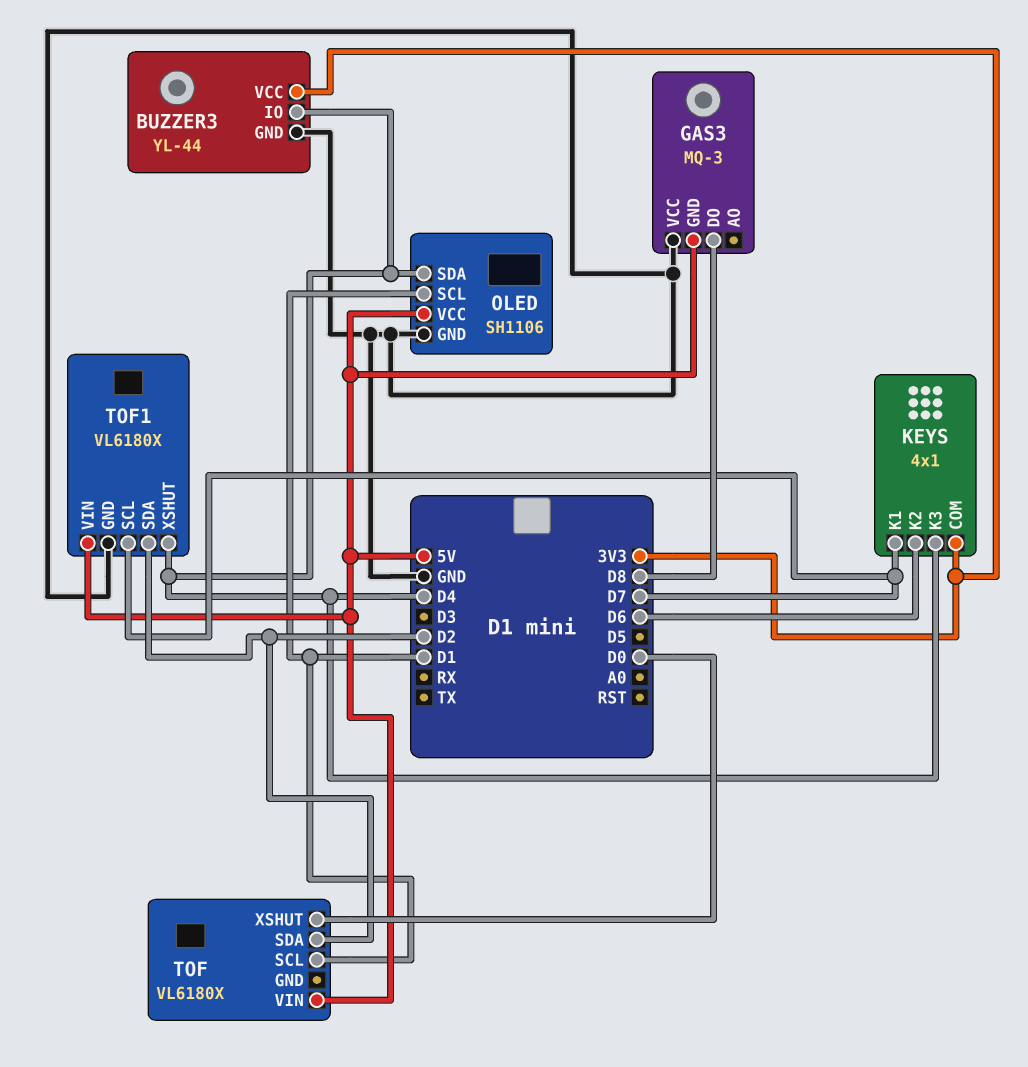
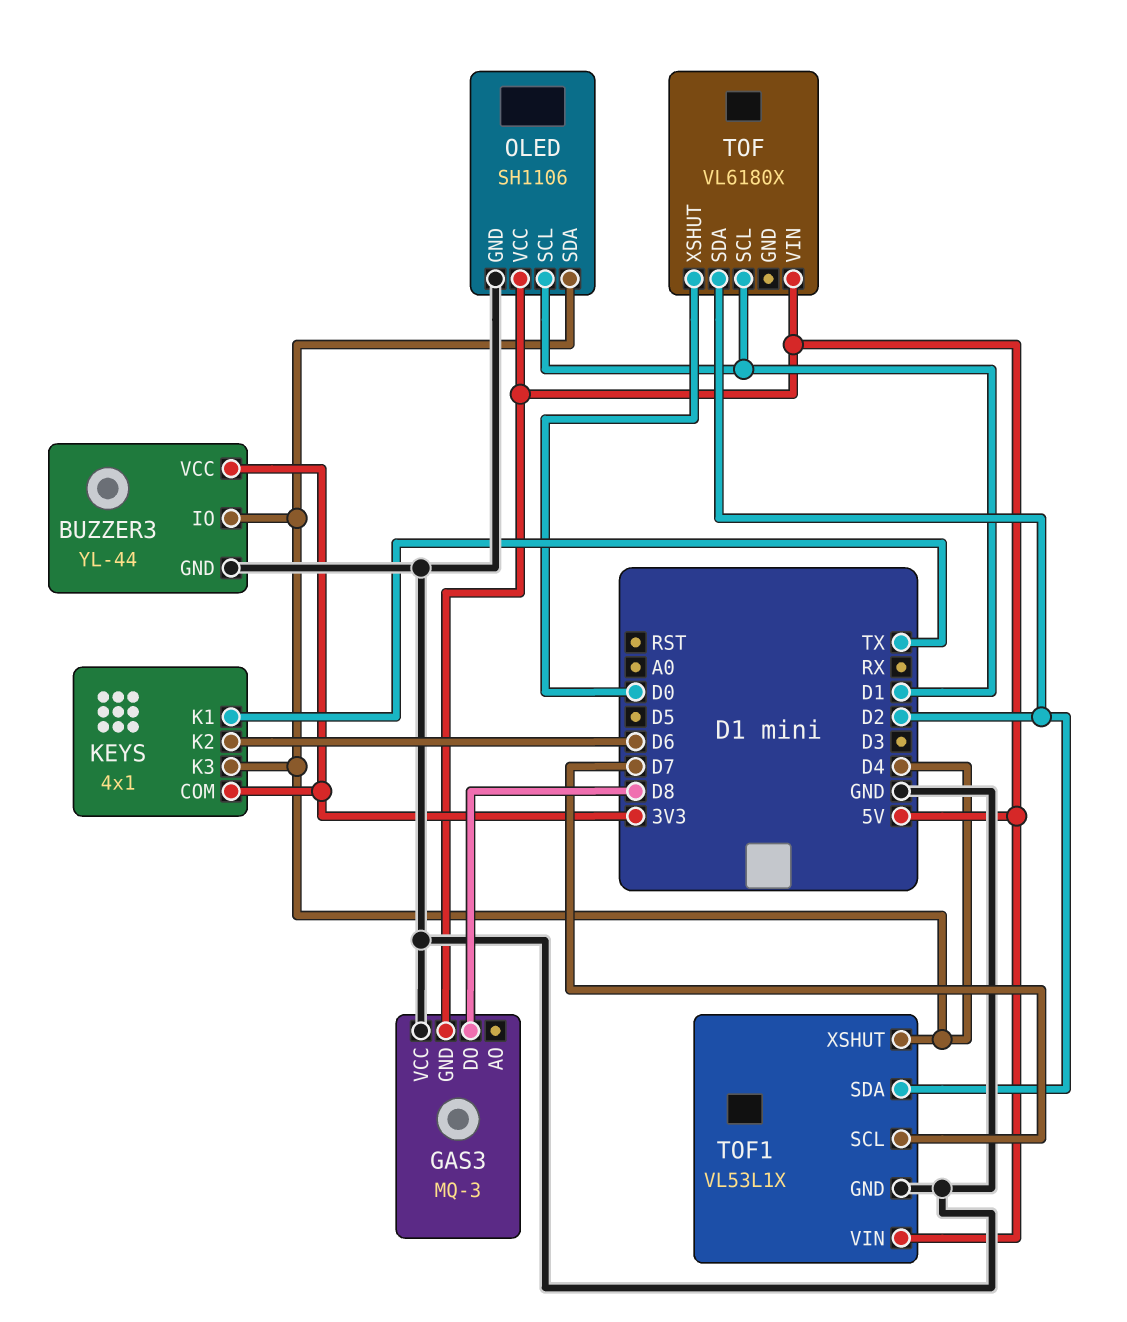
KEYS pin K1: D7 -> TX
TOF1: VL6180X -> VL53L1X

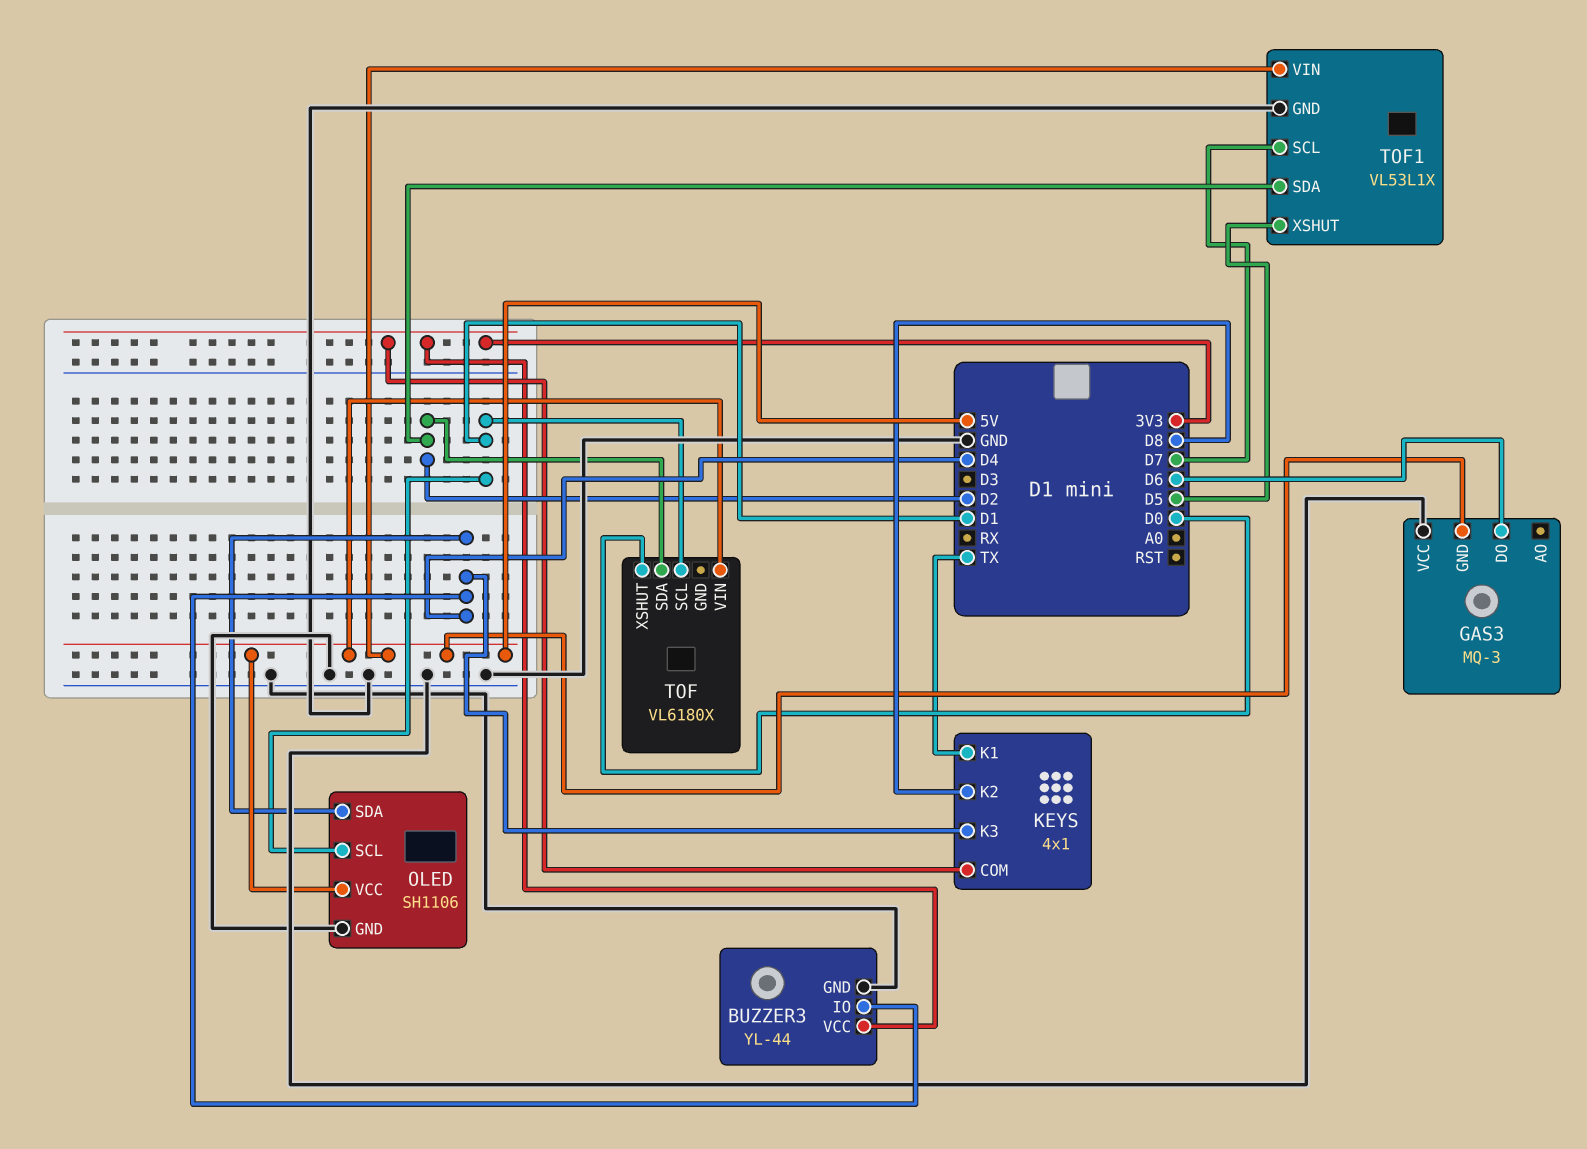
GAS3 pin DO: D8 -> D6
KEYS pin K2: D6 -> D8
TOF1 pin XSHUT: D4 -> D5

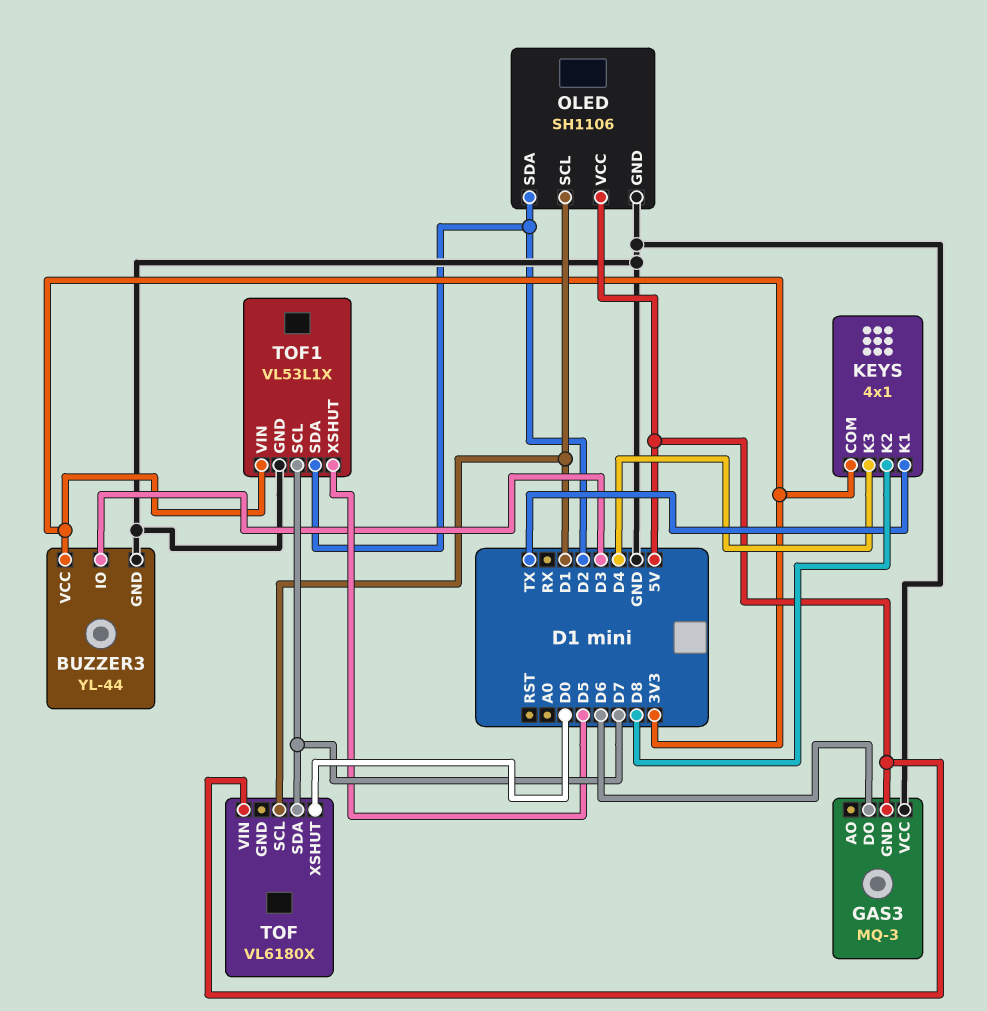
BUZZER3 pin IO: D4 -> D3
OLED pin SDA: D4 -> D2
TOF pin SDA: D2 -> D7
TOF1 pin VIN: 5V -> 3V3

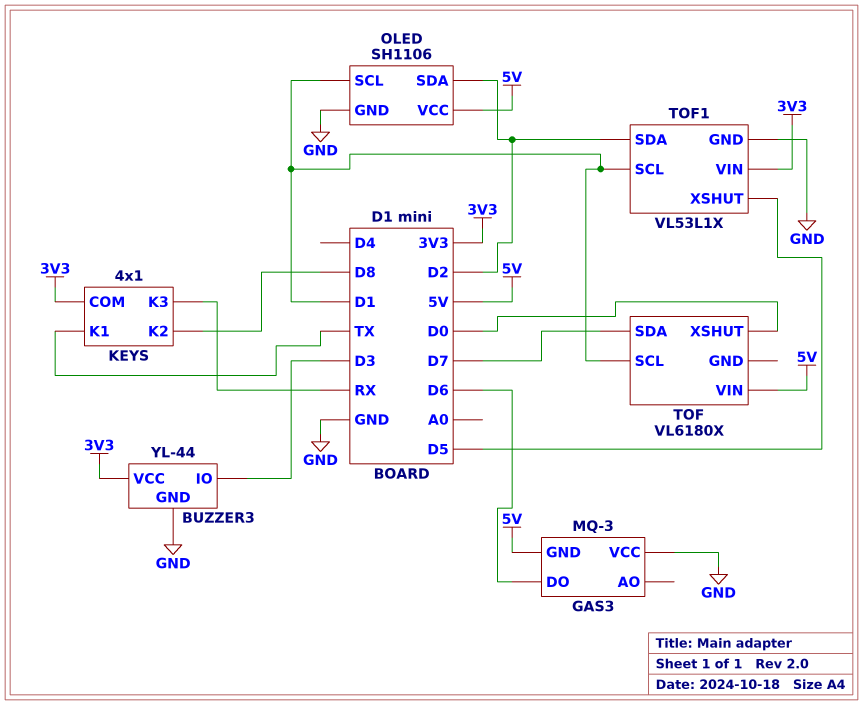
KEYS pin K3: D4 -> RX
TOF1 pin SCL: D7 -> D1

